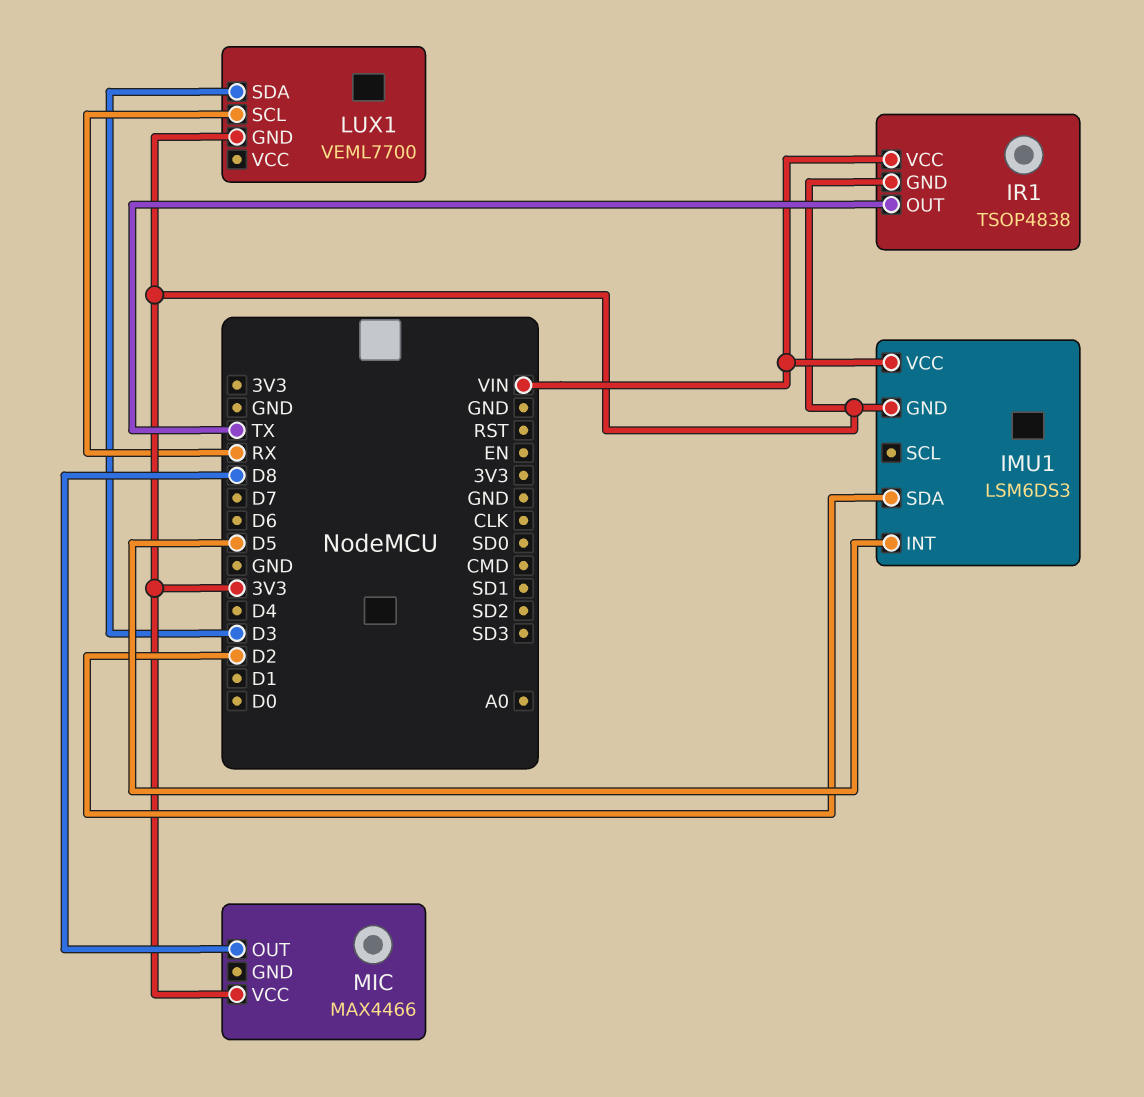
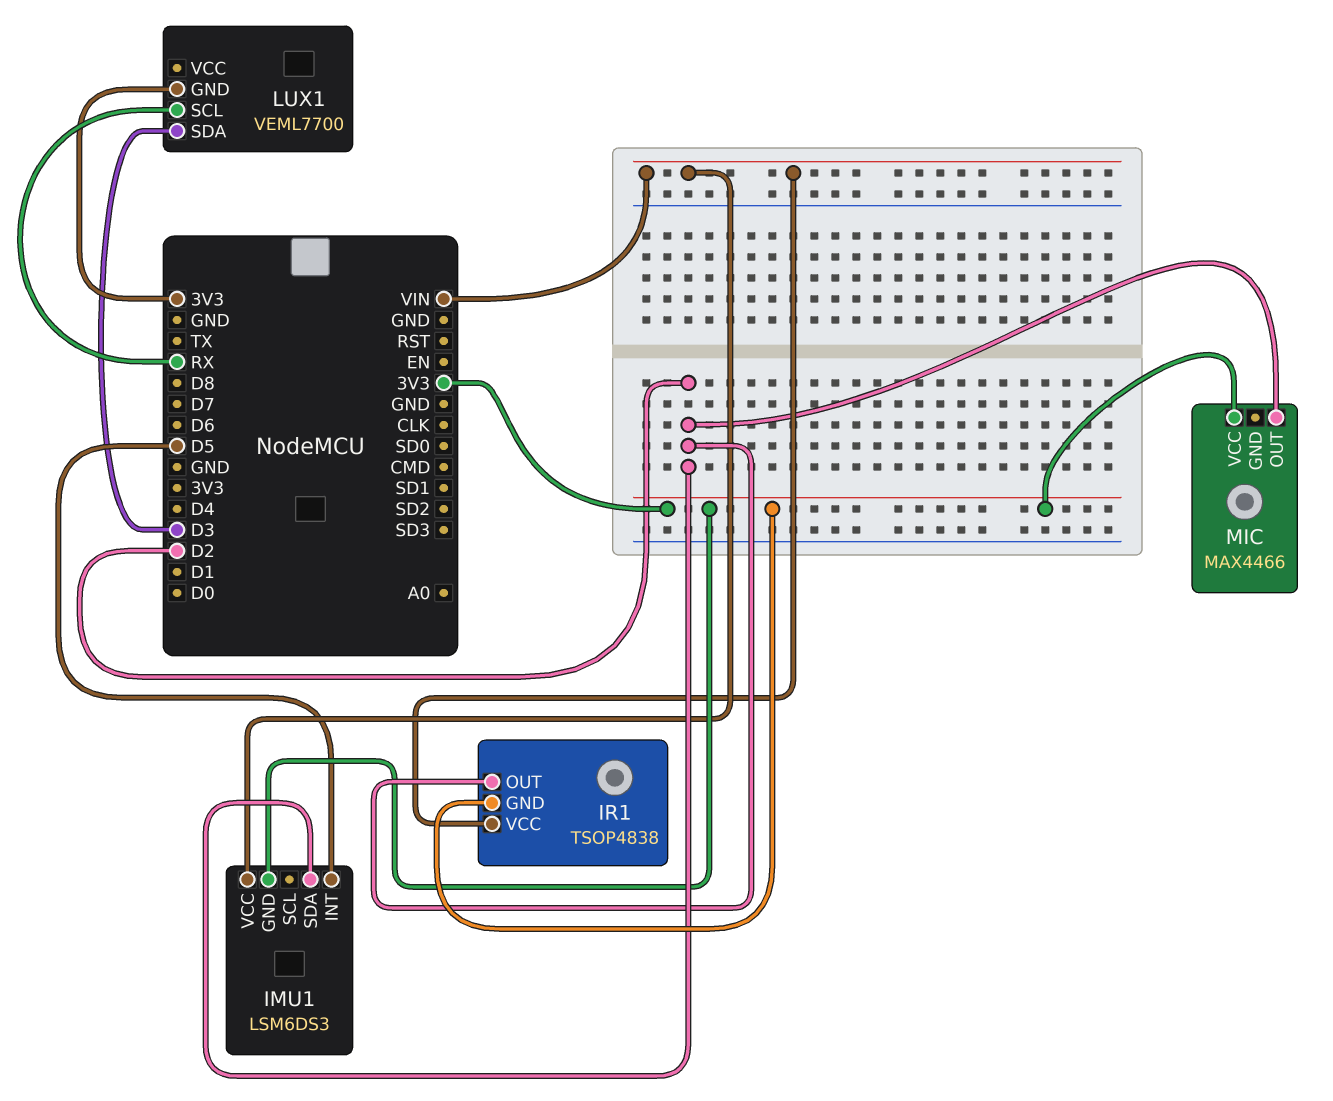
IR1 pin OUT: TX -> D2
MIC pin OUT: D8 -> D2

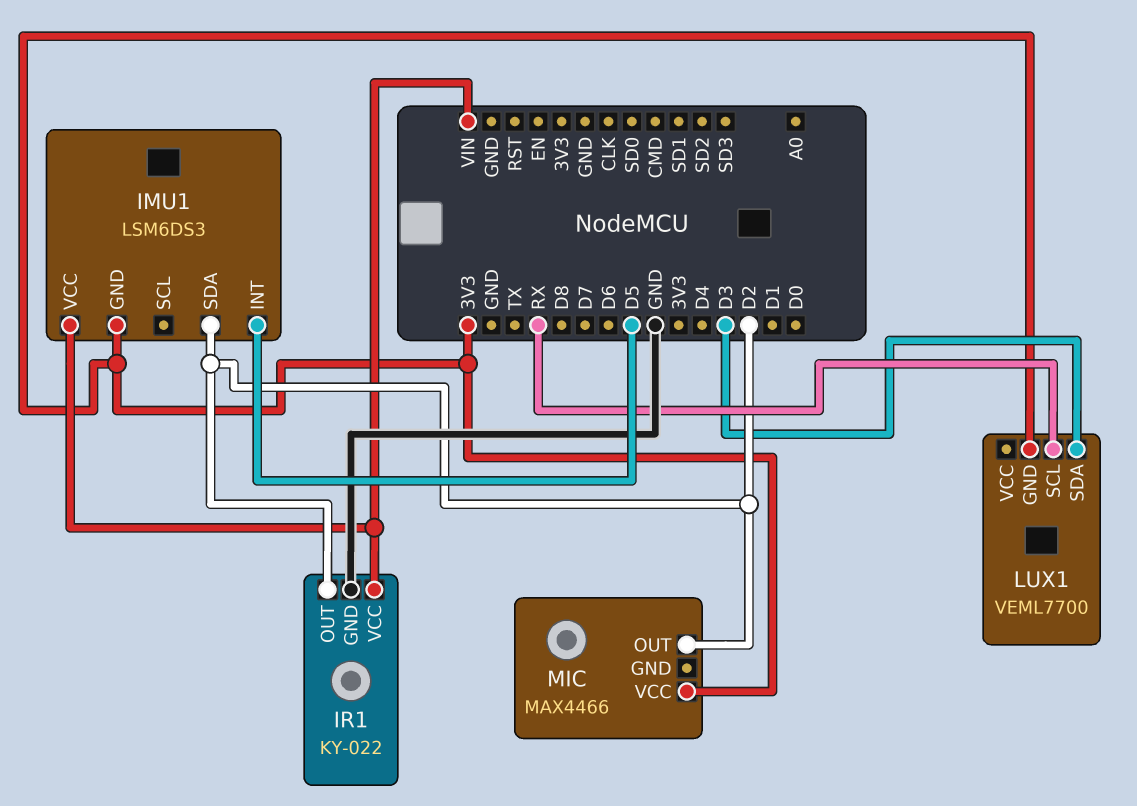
IR1: TSOP4838 -> KY-022
IR1 pin GND: 3V3 -> GND

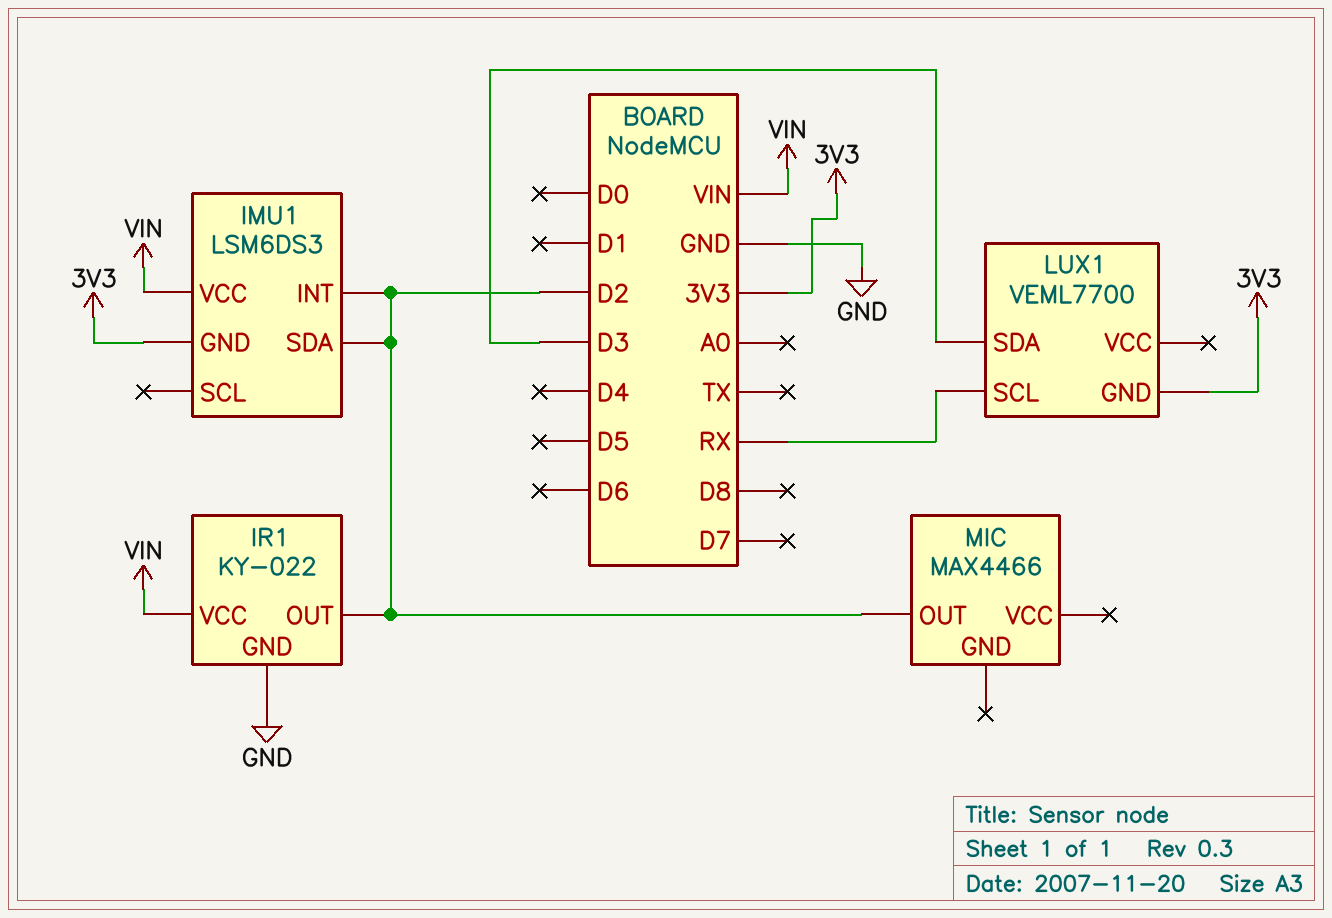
IMU1 pin INT: D5 -> D2
MIC pin VCC: 3V3 -> none

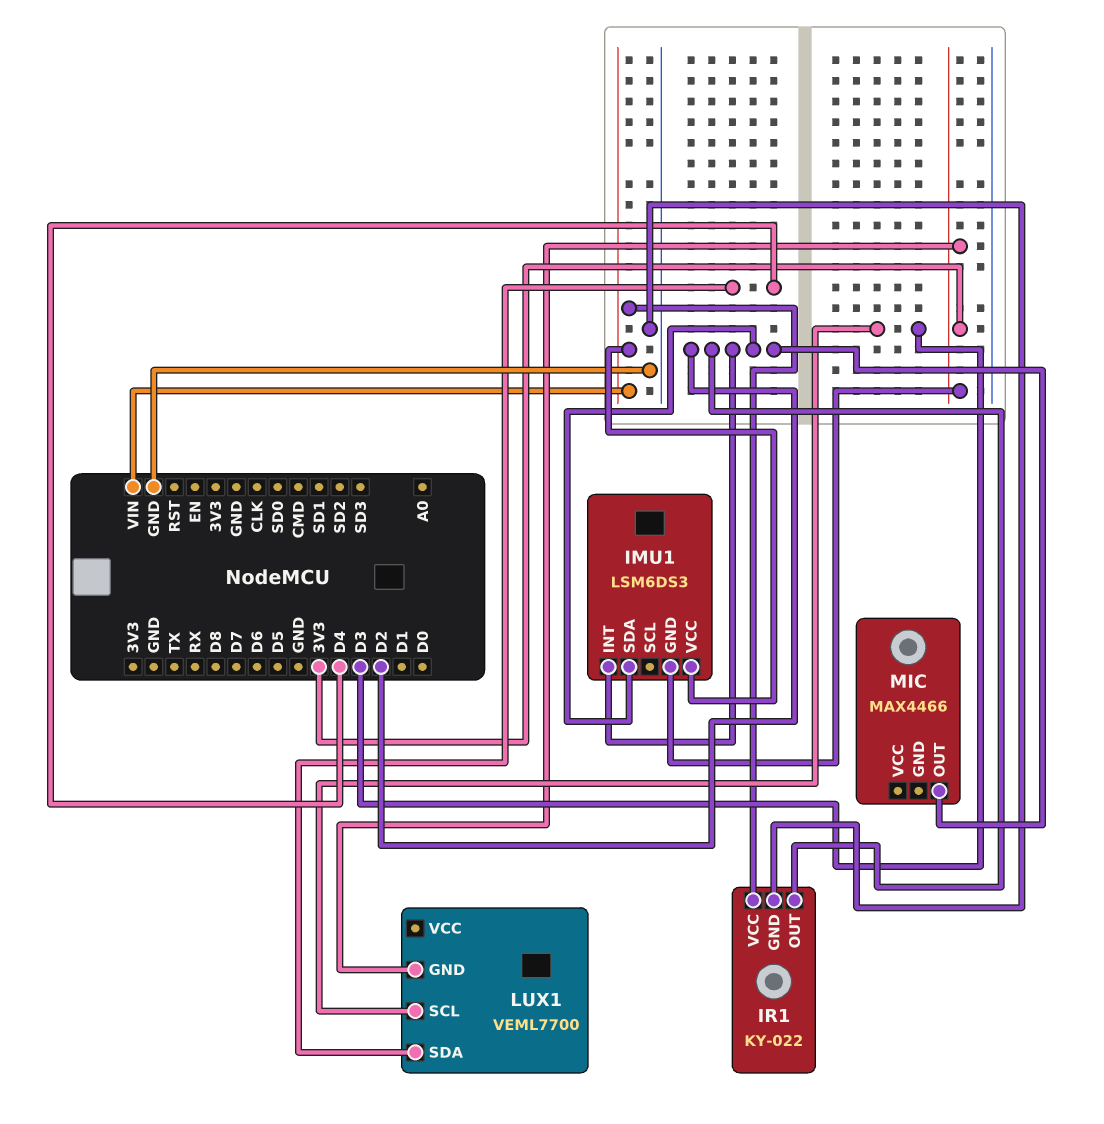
LUX1 pin SCL: RX -> D3
LUX1 pin SDA: D3 -> D4

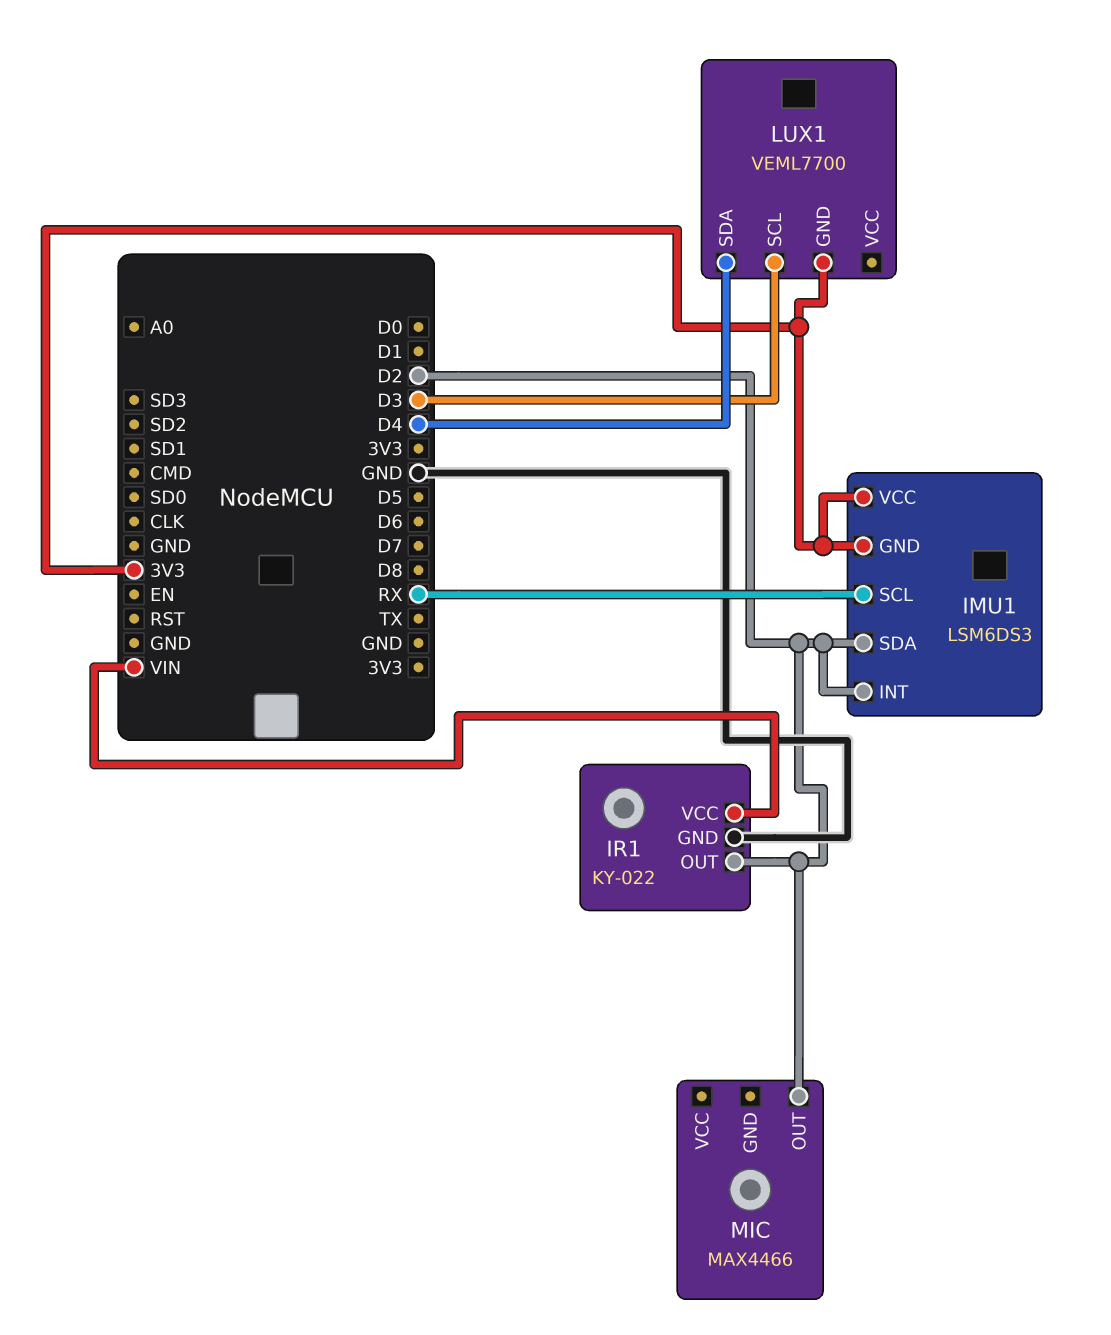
IMU1 pin SCL: none -> RX
IMU1 pin VCC: VIN -> 3V3

